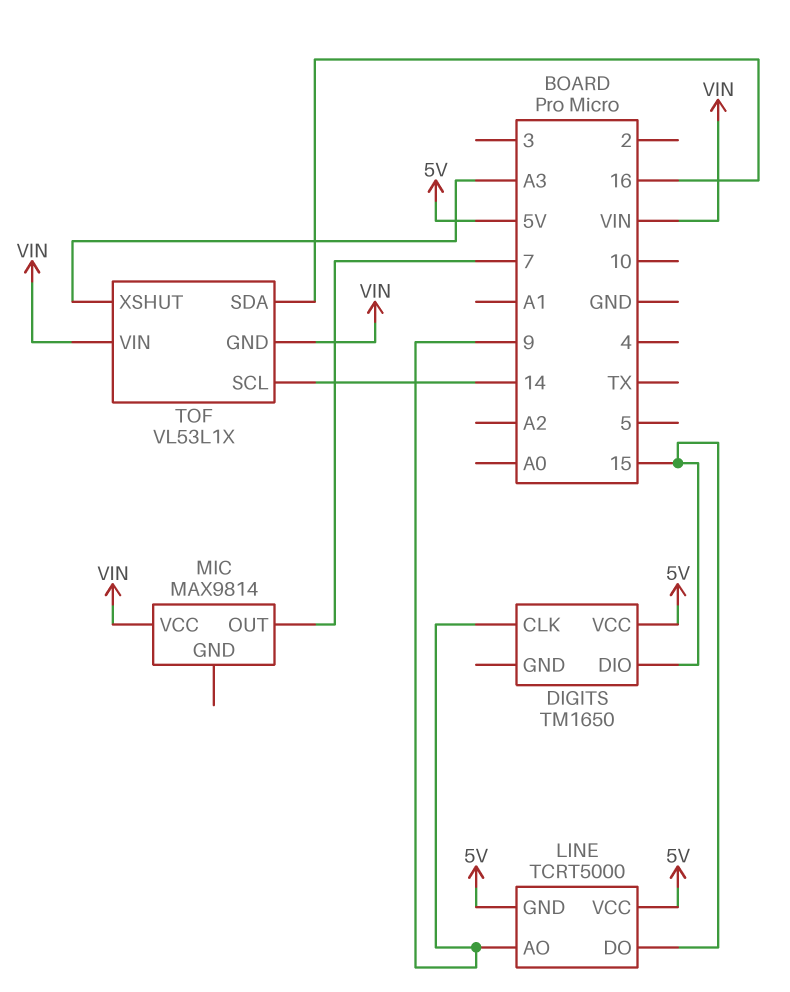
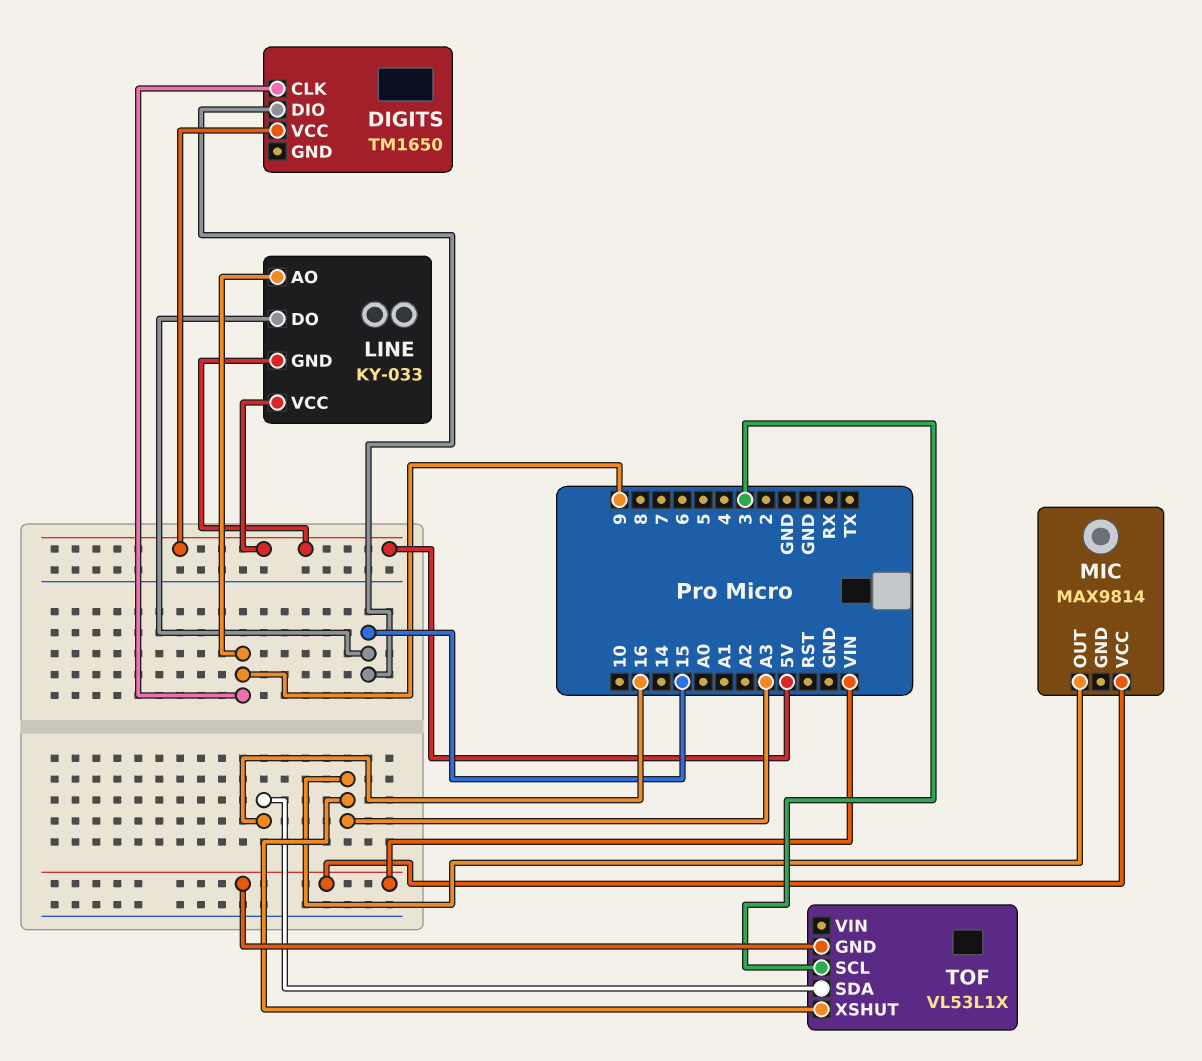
LINE: TCRT5000 -> KY-033
MIC pin OUT: 7 -> A3
TOF pin SCL: 14 -> 3
TOF pin VIN: VIN -> none

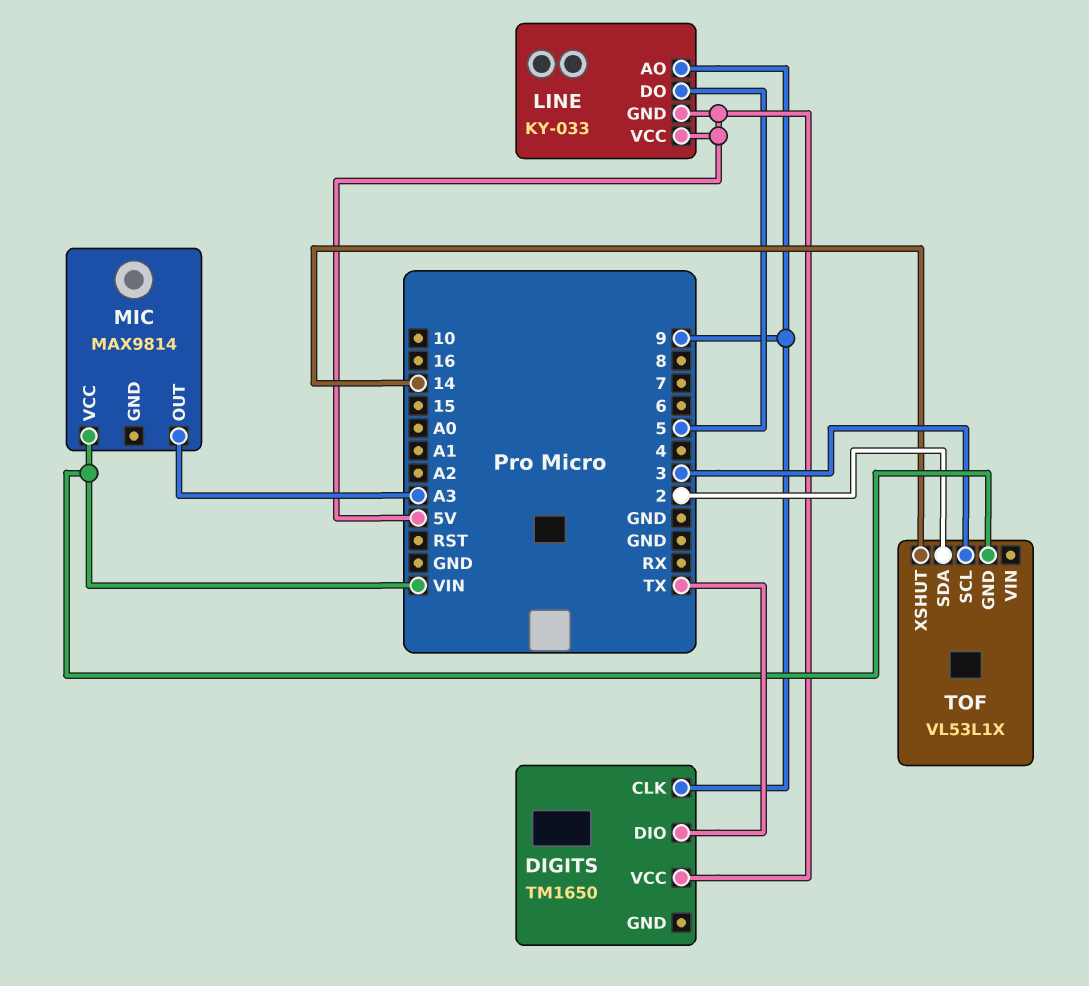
DIGITS pin DIO: 15 -> TX
LINE pin DO: 15 -> 5
TOF pin SDA: 16 -> 2
TOF pin XSHUT: A3 -> 14

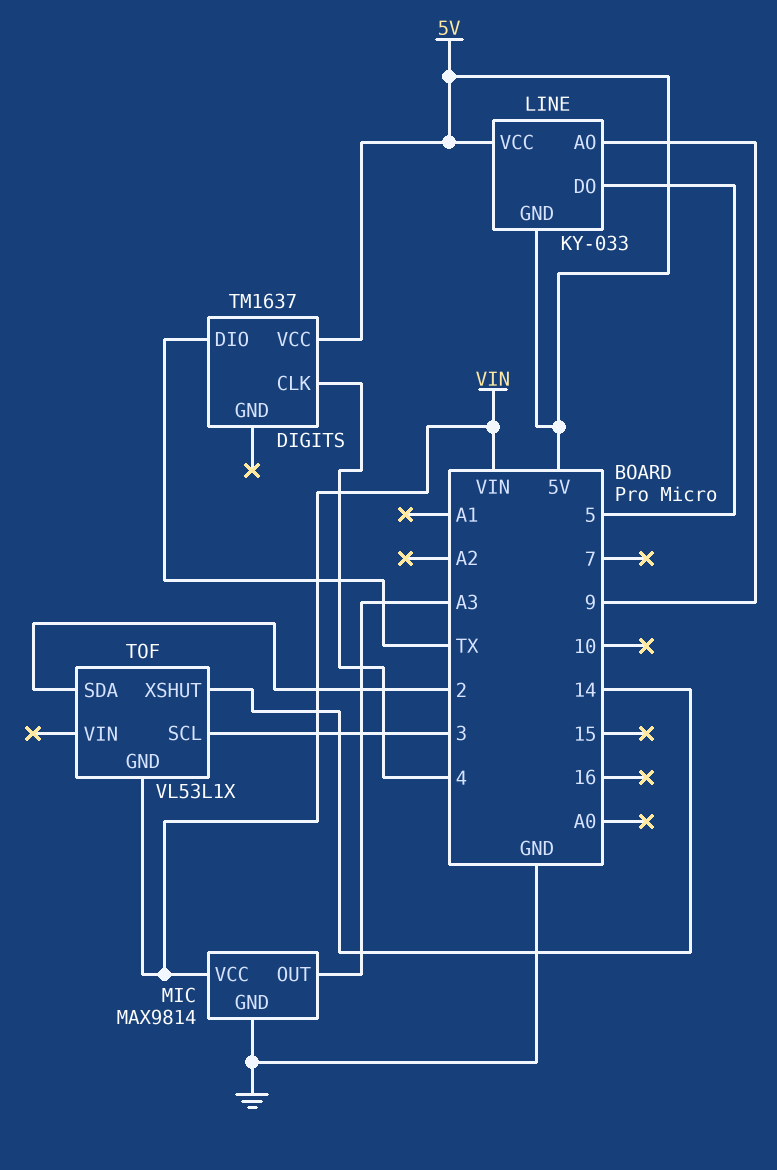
DIGITS: TM1650 -> TM1637
DIGITS pin CLK: 9 -> 4
MIC pin GND: none -> GND

